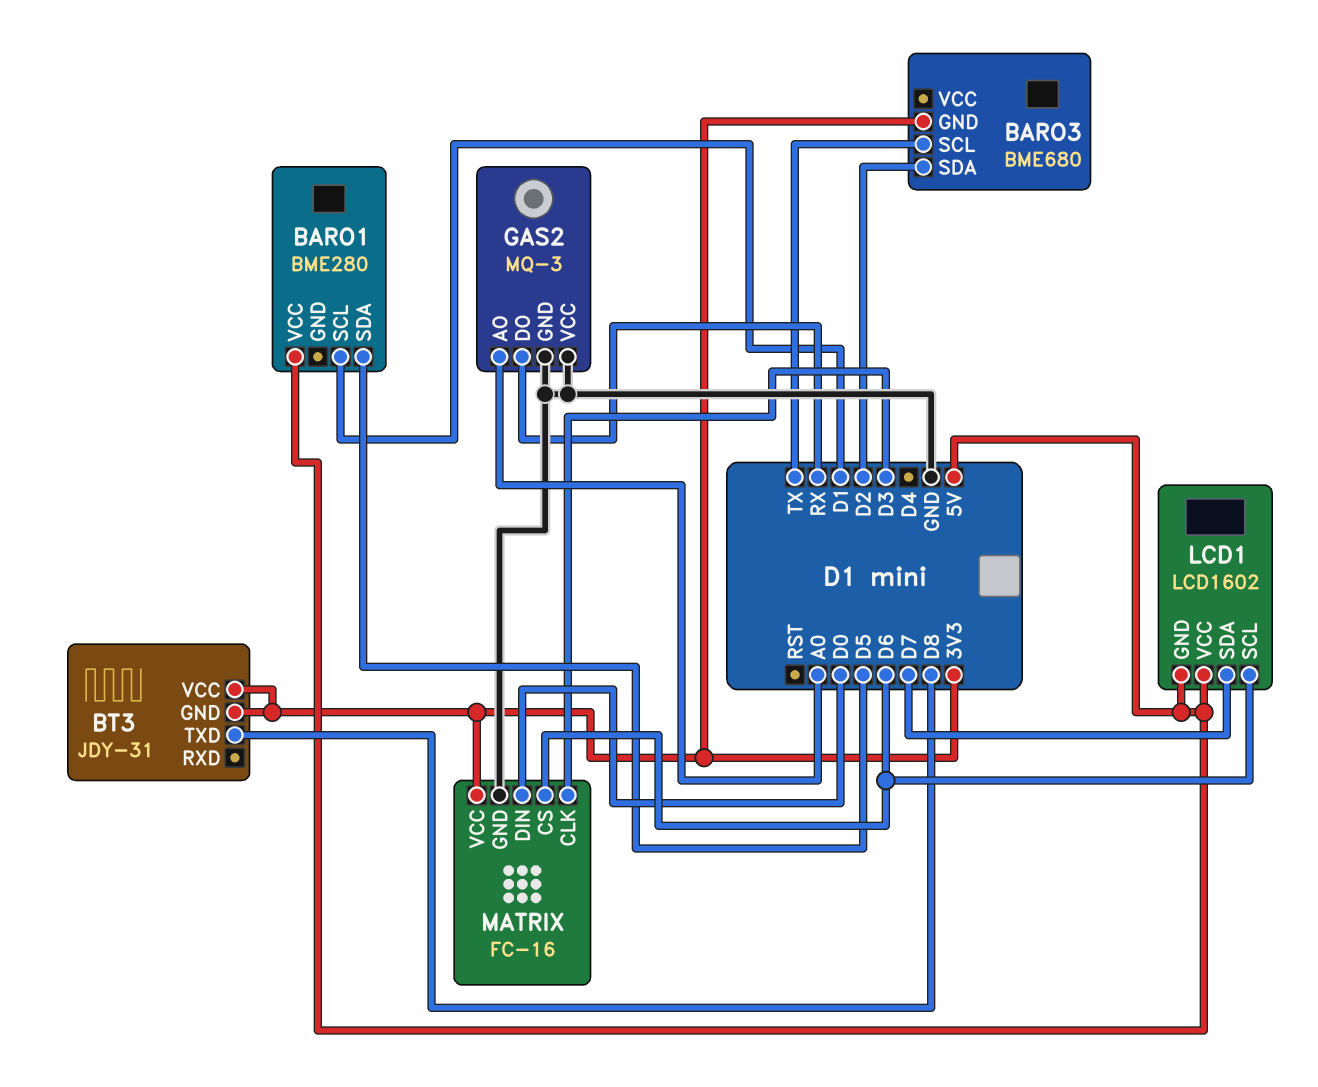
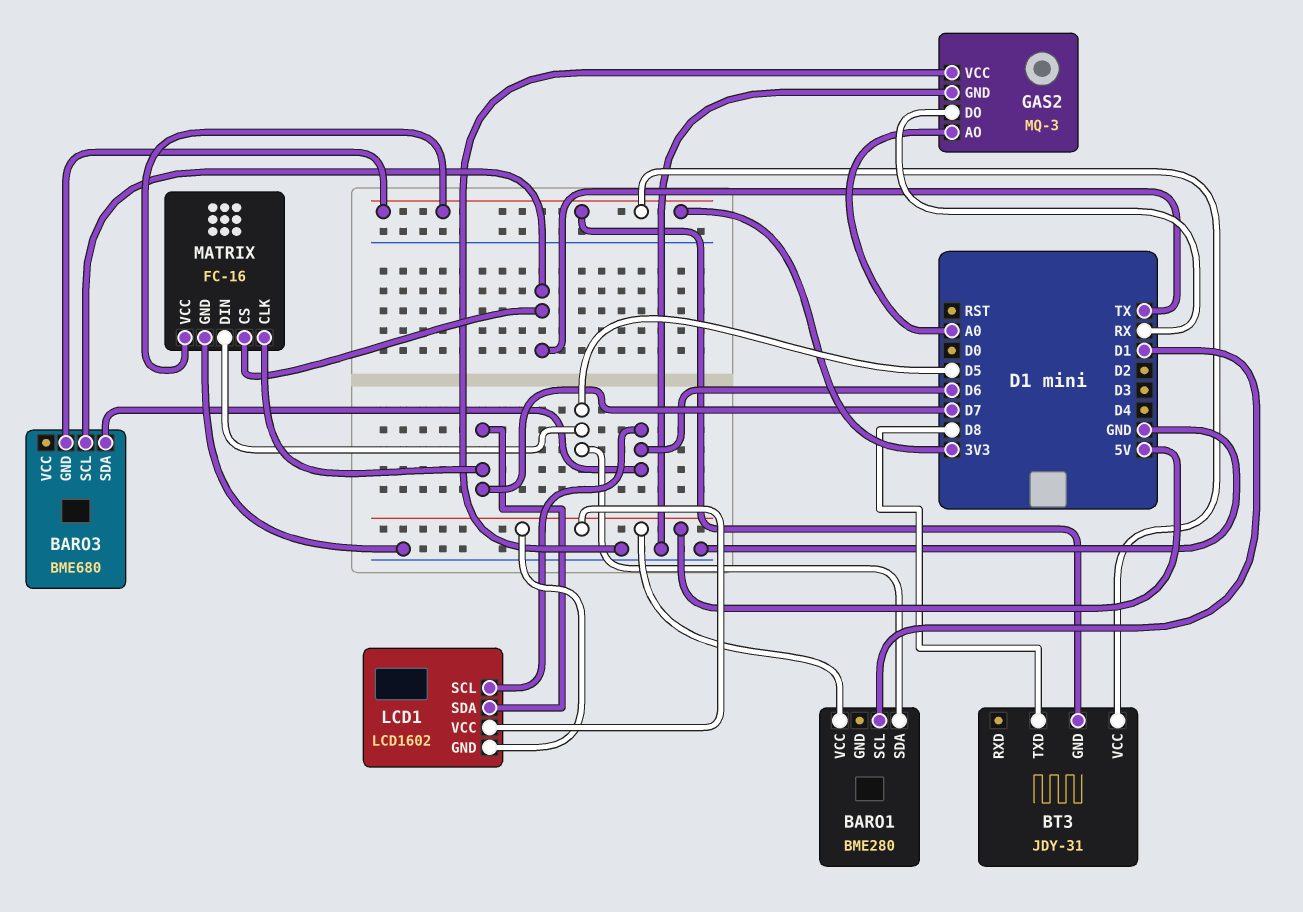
BARO3 pin SDA: D2 -> D6
MATRIX pin CLK: D3 -> D7
MATRIX pin CS: D6 -> TX
MATRIX pin DIN: D0 -> D5

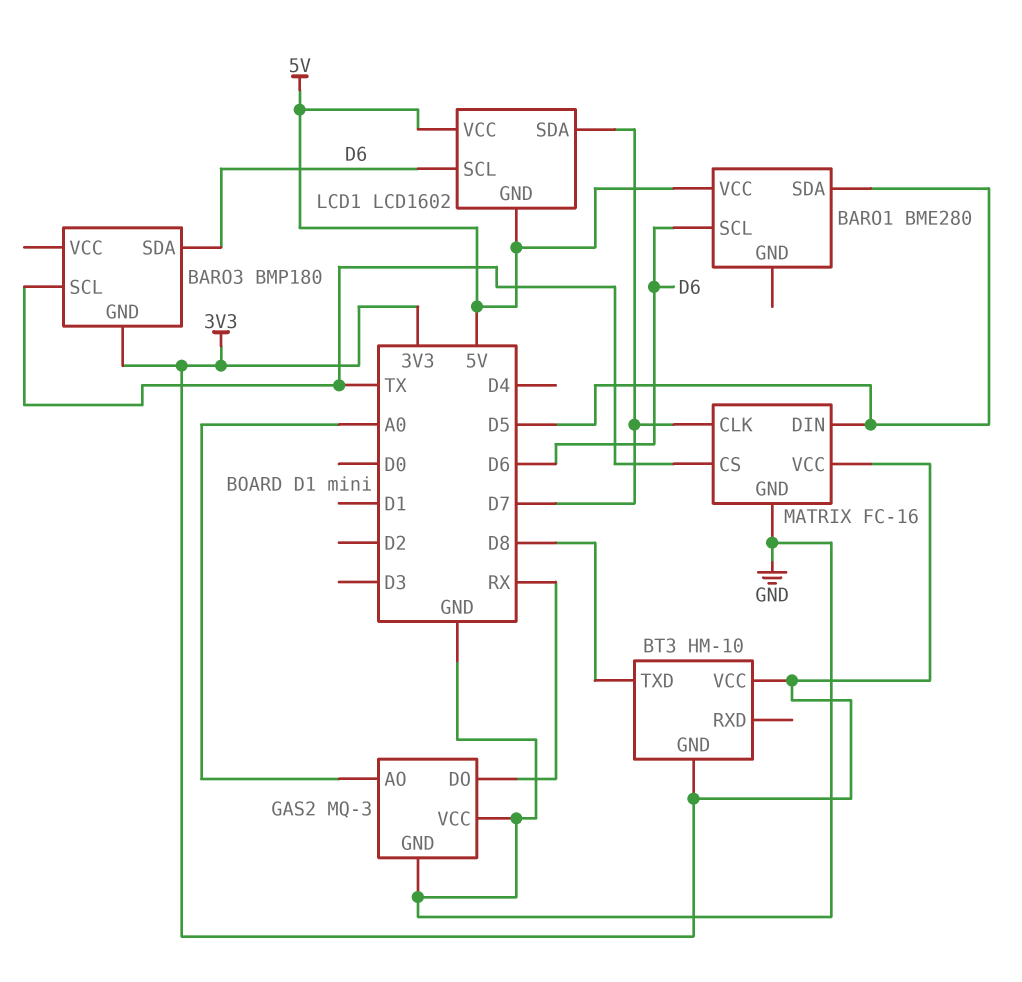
BARO1 pin SCL: D1 -> D6
BARO3: BME680 -> BMP180
BT3: JDY-31 -> HM-10

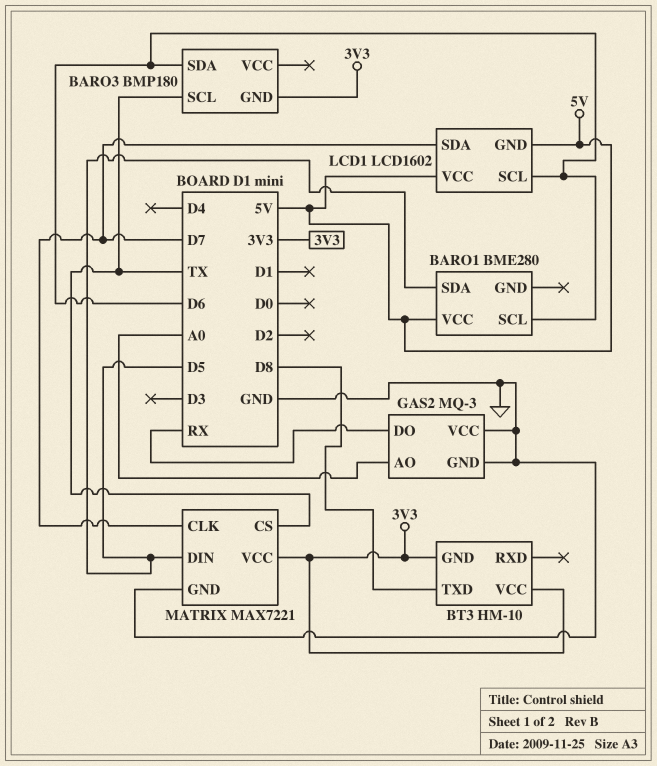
MATRIX: FC-16 -> MAX7221

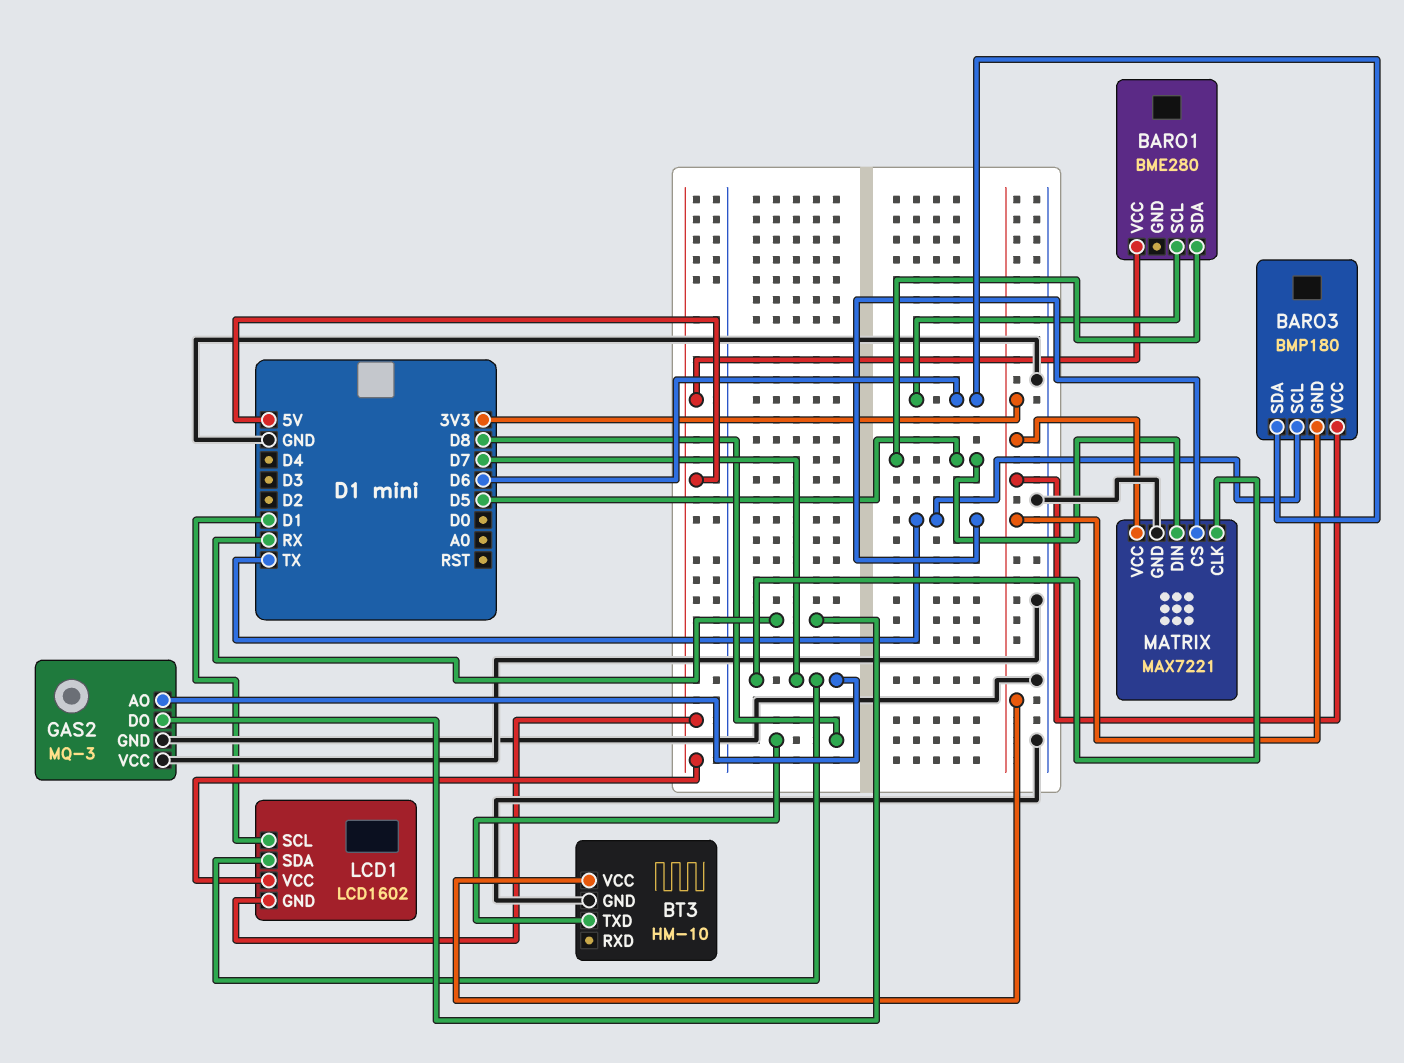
BARO3 pin VCC: none -> 3V3
BT3 pin GND: 3V3 -> GND
GAS2 pin AO: A0 -> D7
LCD1 pin SCL: D6 -> D1

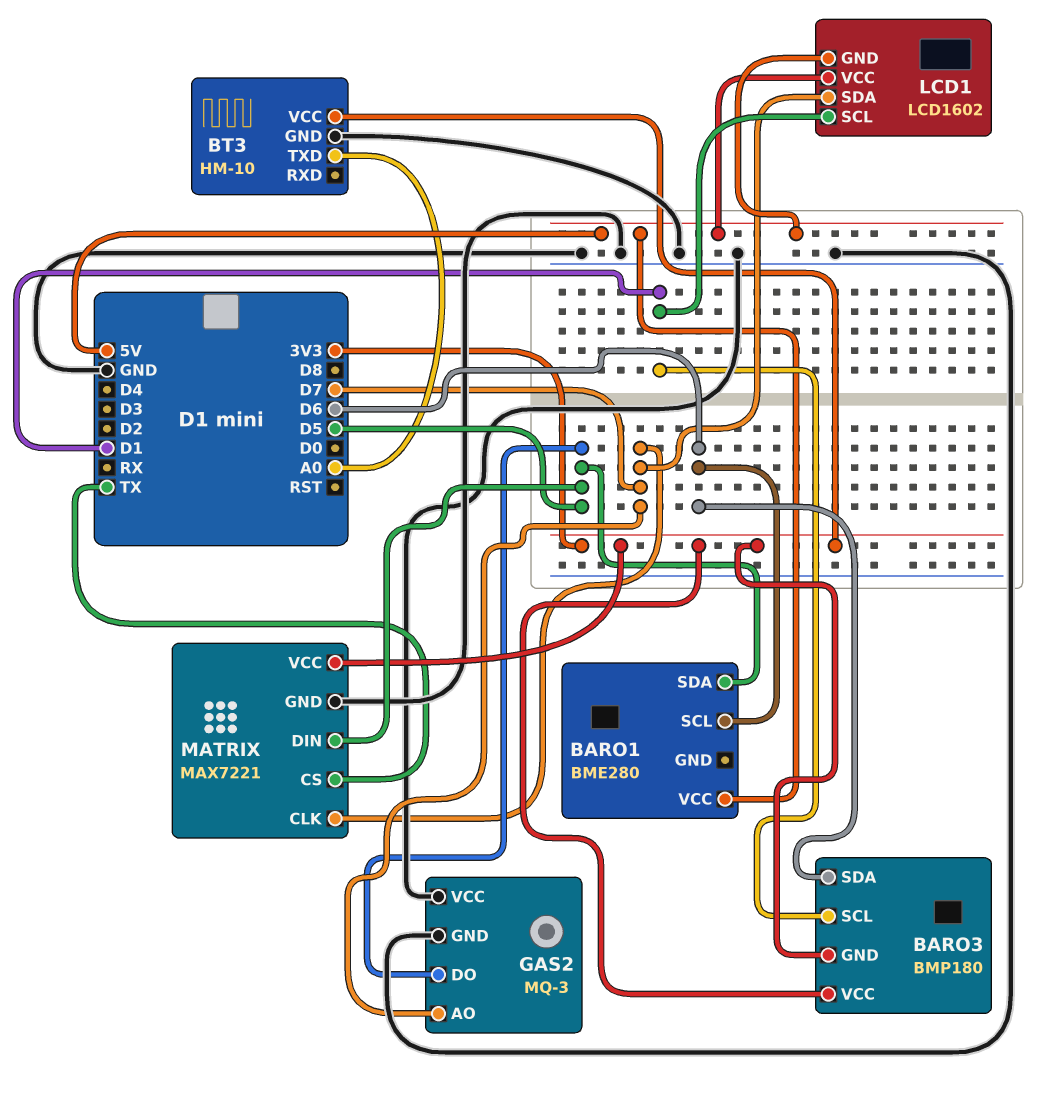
BARO3 pin SCL: TX -> D1
BT3 pin TXD: D8 -> A0
GAS2 pin DO: RX -> D5

